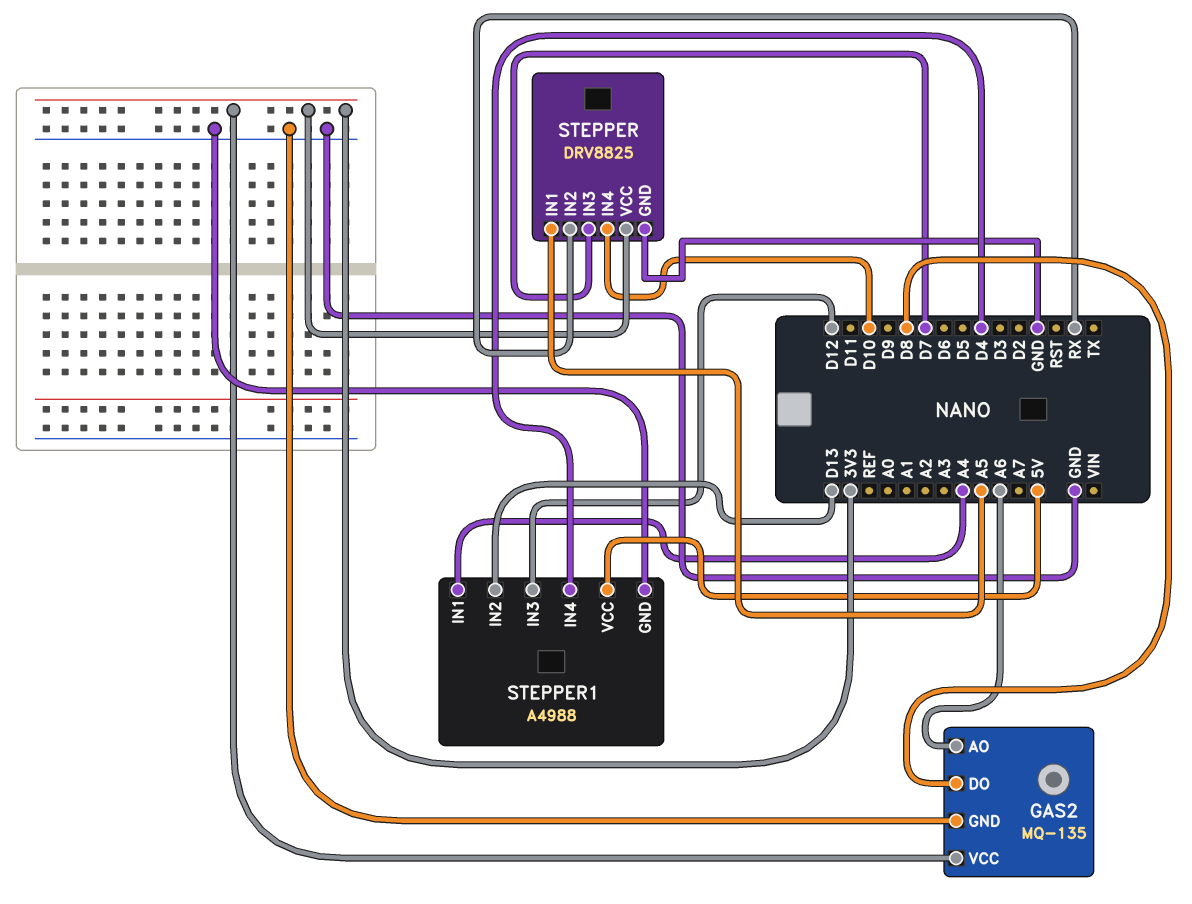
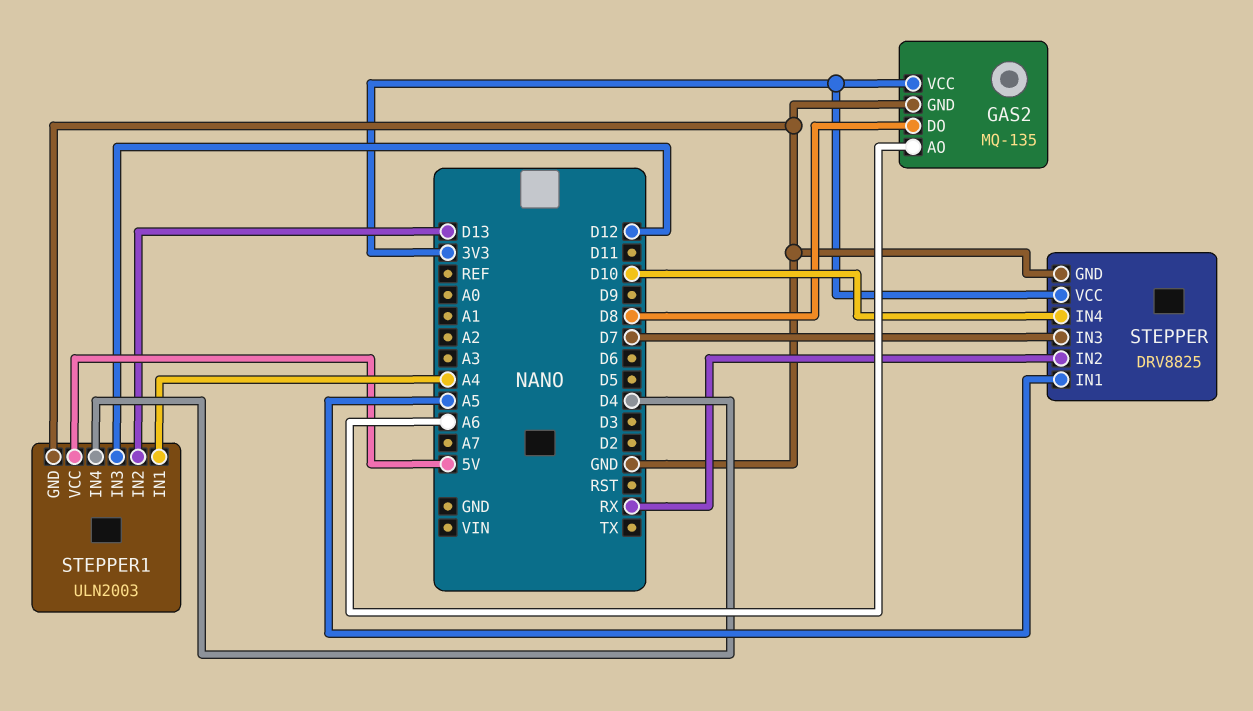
STEPPER1: A4988 -> ULN2003

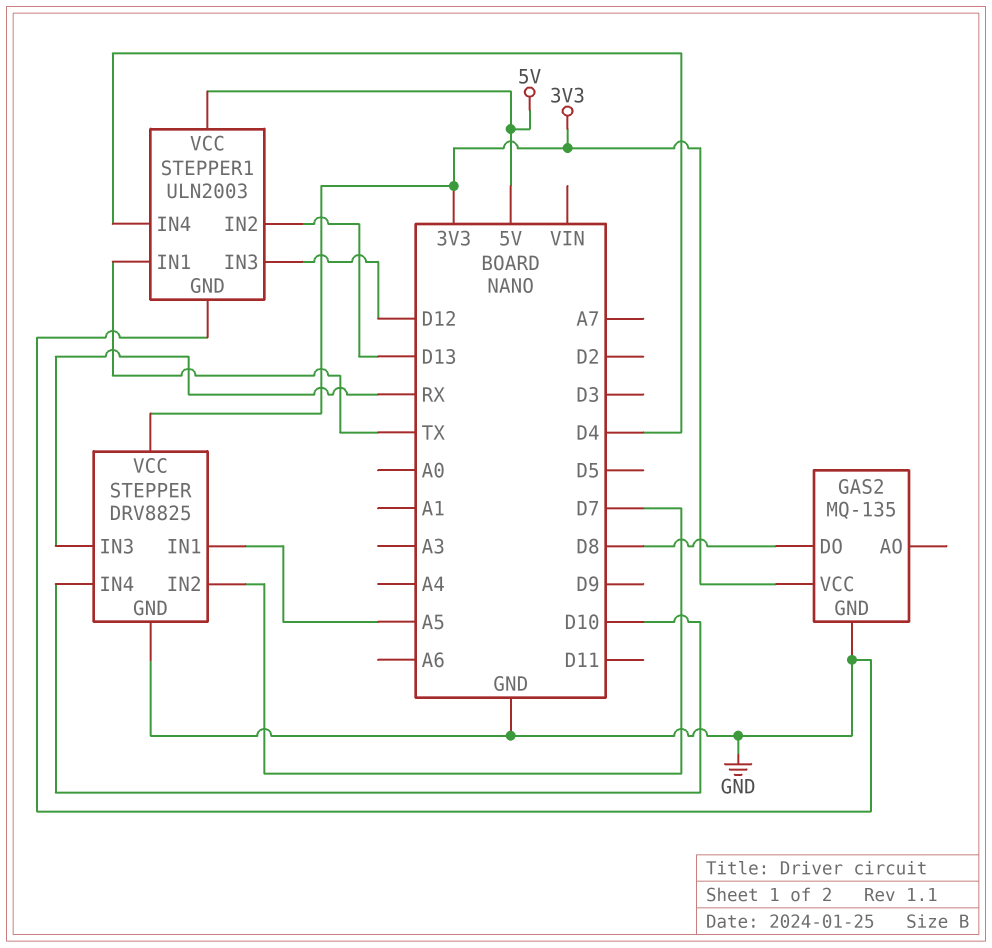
GAS2 pin AO: A6 -> none
STEPPER pin IN2: RX -> D7
STEPPER pin IN3: D7 -> RX
STEPPER1 pin IN1: A4 -> TX

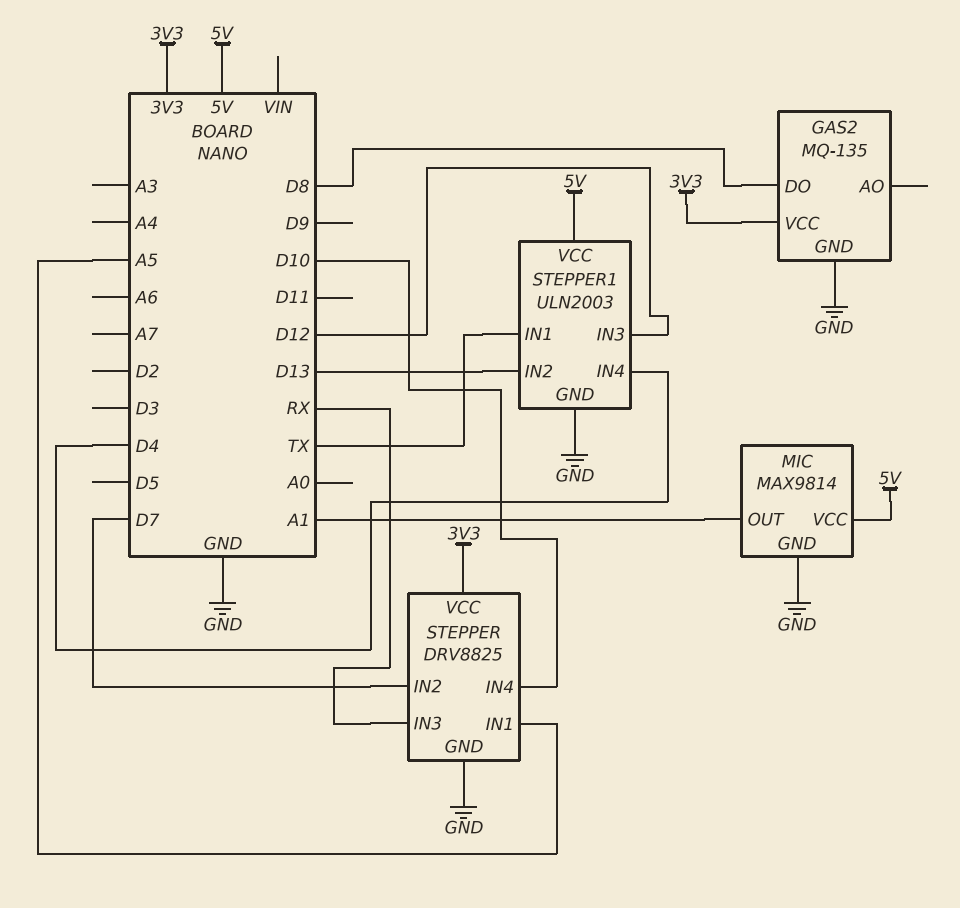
MIC: none -> MAX9814
MIC pin GND: none -> GND
MIC pin OUT: none -> A1
MIC pin VCC: none -> 5V

